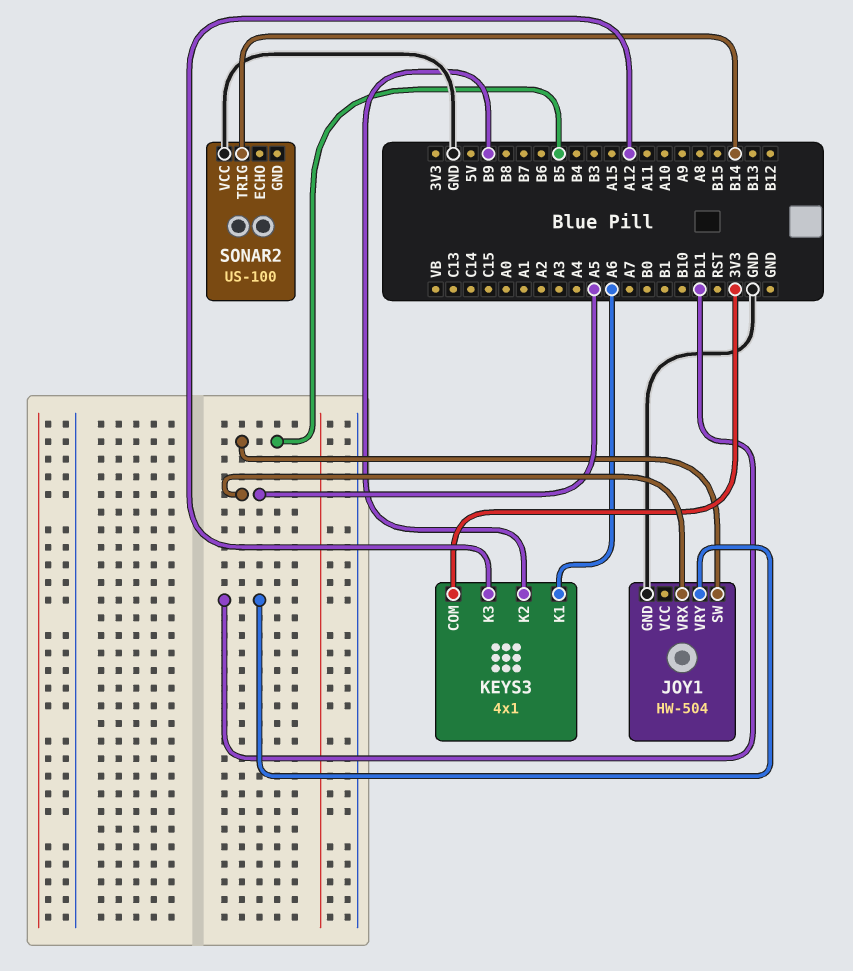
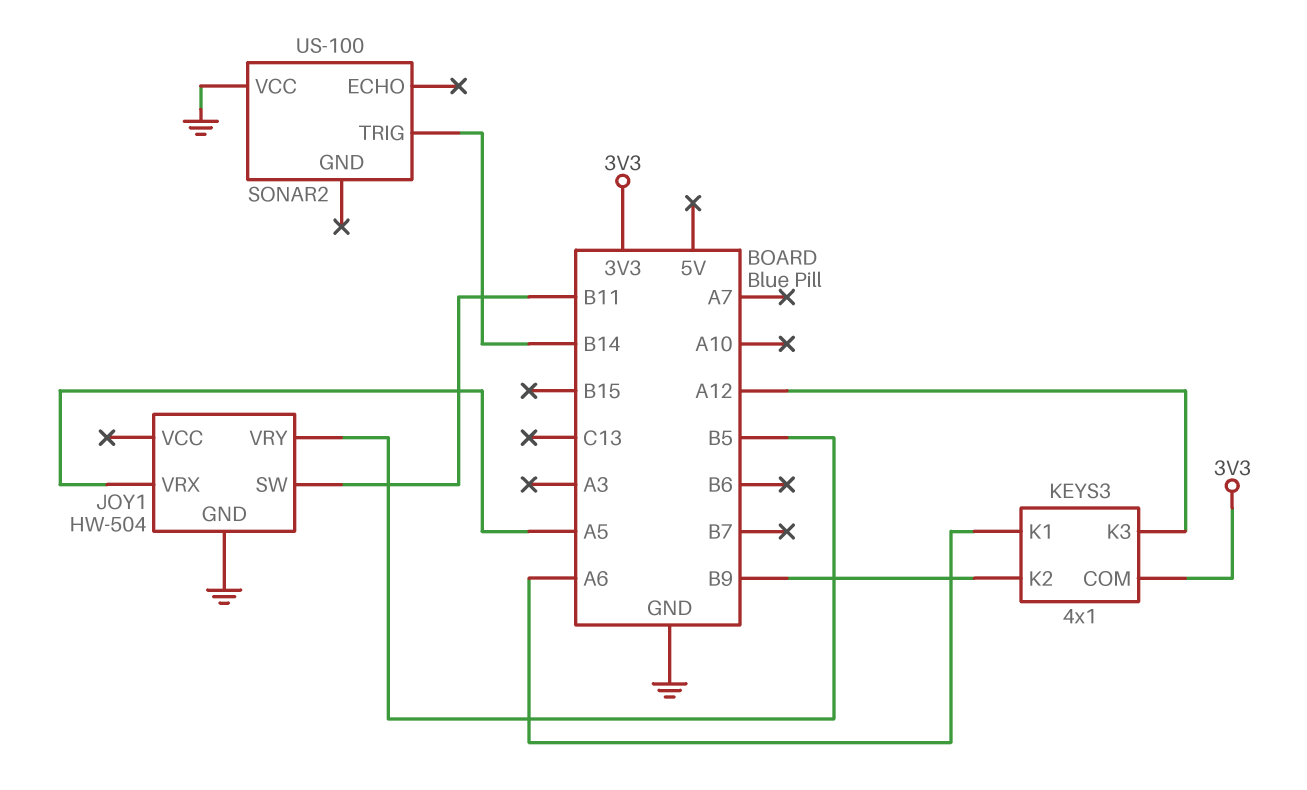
JOY1 pin SW: B5 -> B11
JOY1 pin VRY: B11 -> B5

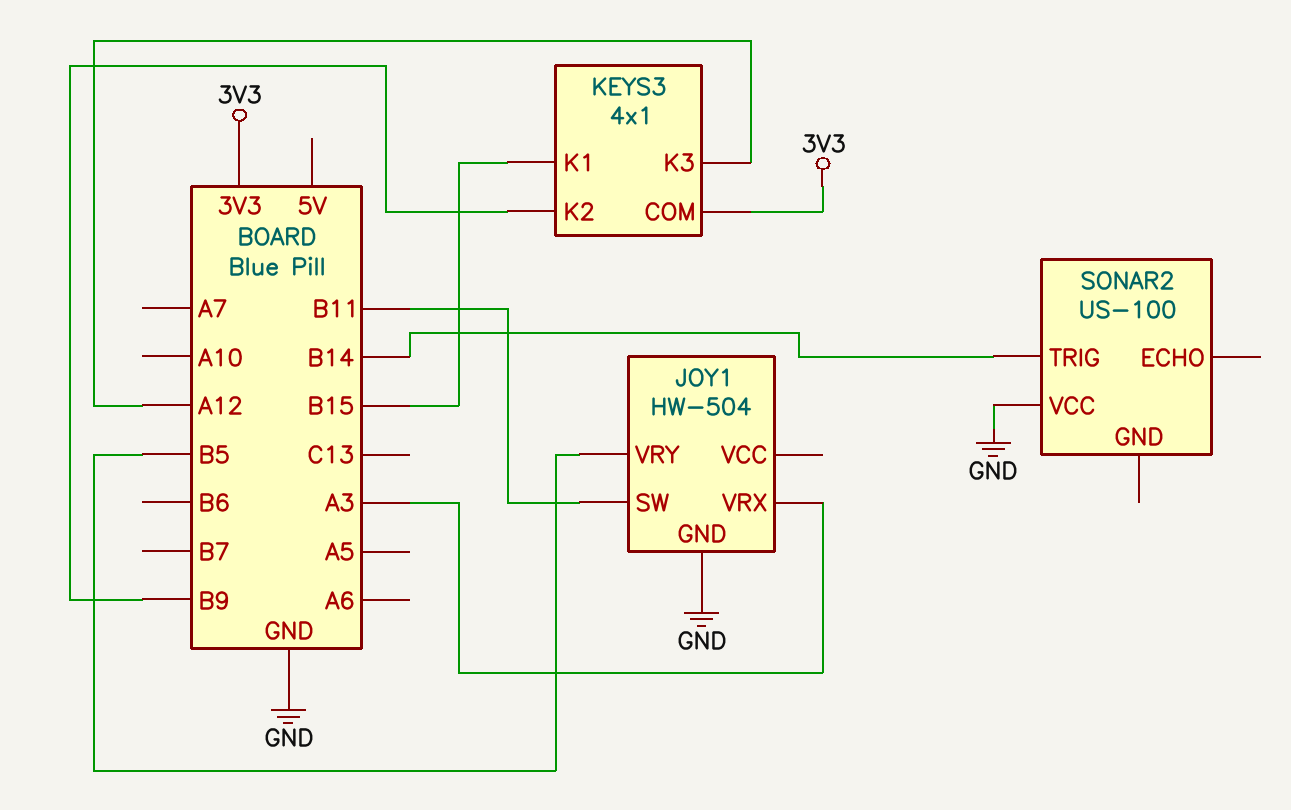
JOY1 pin VRX: A5 -> A3
KEYS3 pin K1: A6 -> B15

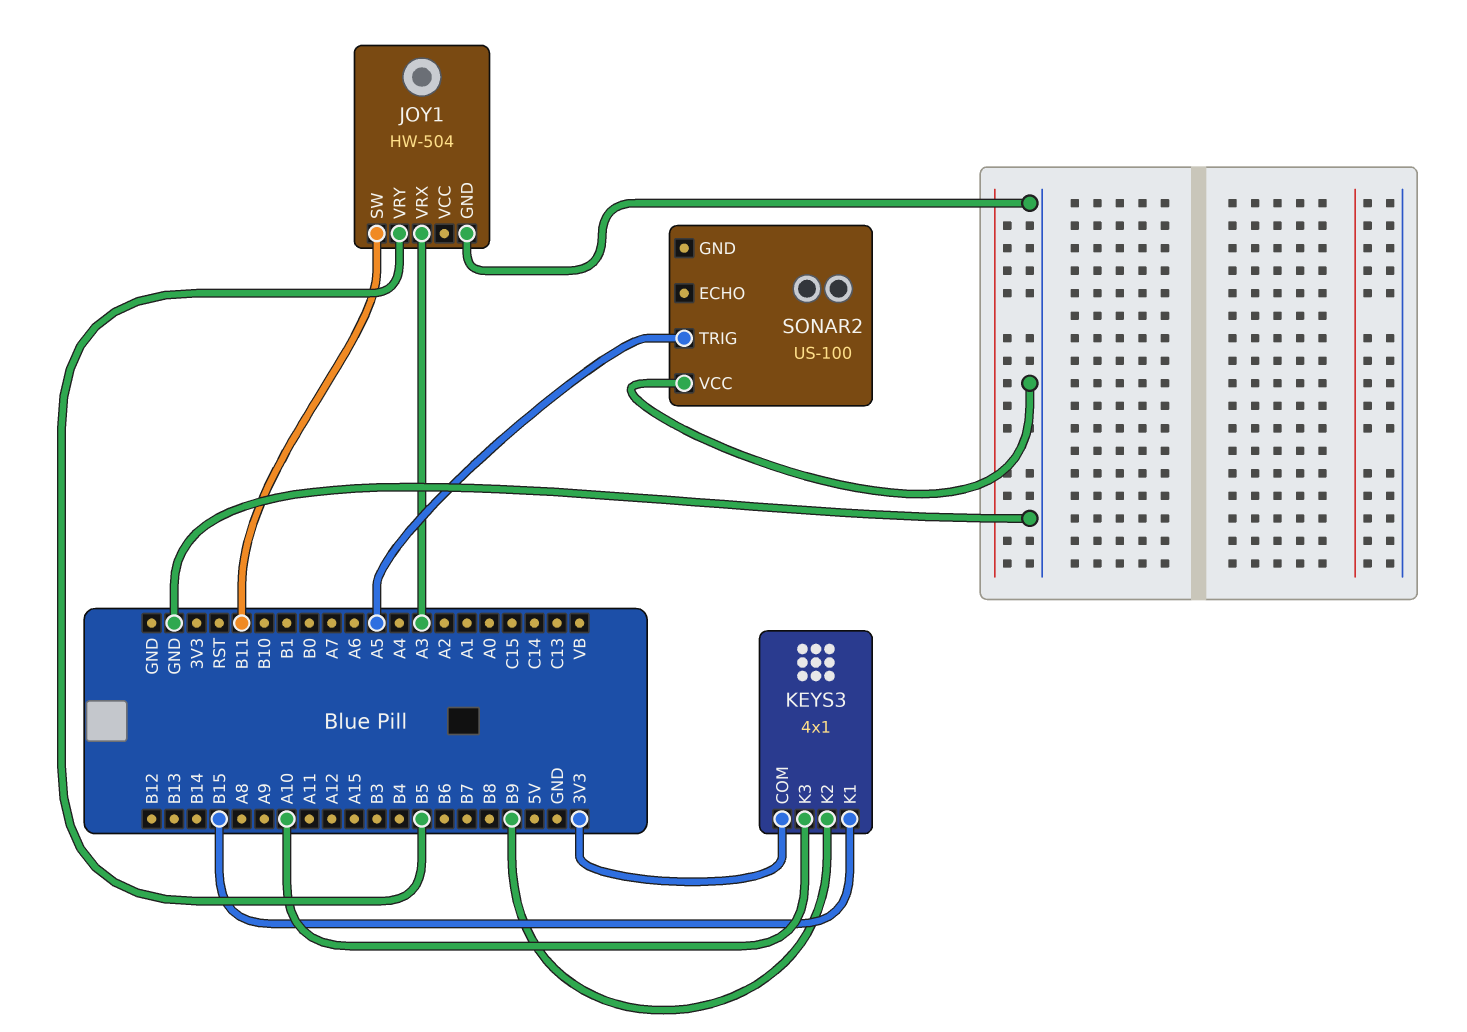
KEYS3 pin K3: A12 -> A10
SONAR2 pin TRIG: B14 -> A5

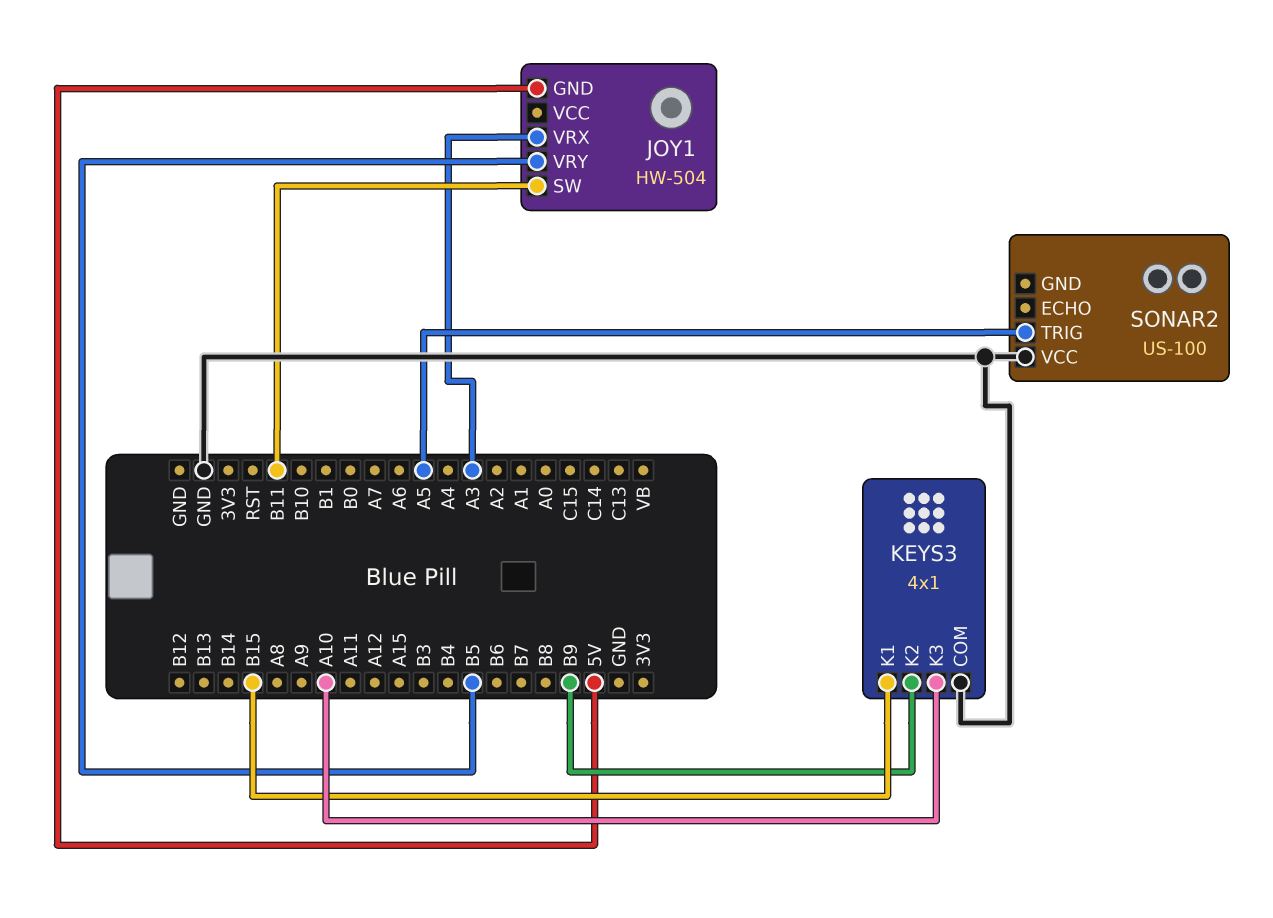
JOY1 pin GND: GND -> 5V
KEYS3 pin COM: 3V3 -> GND

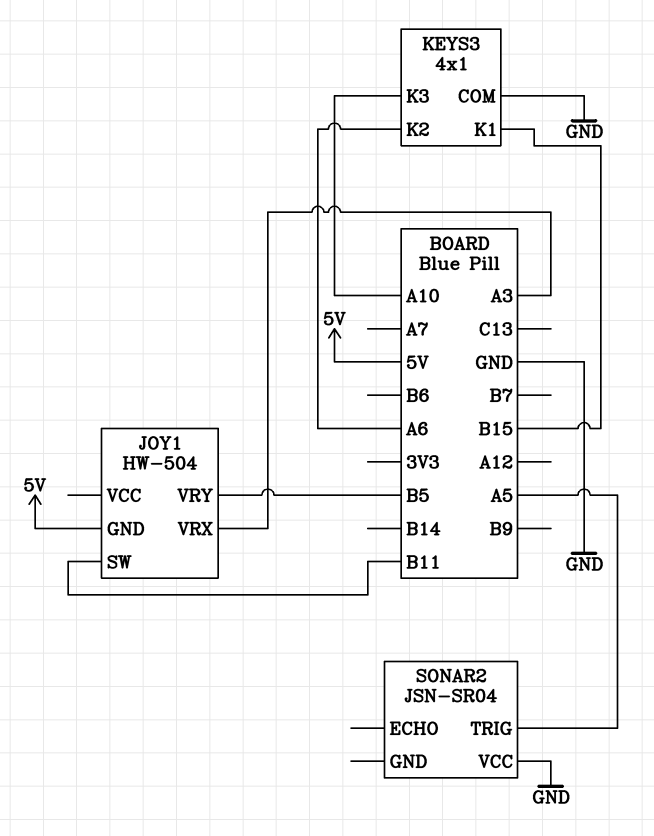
KEYS3 pin K2: B9 -> A6
SONAR2: US-100 -> JSN-SR04

